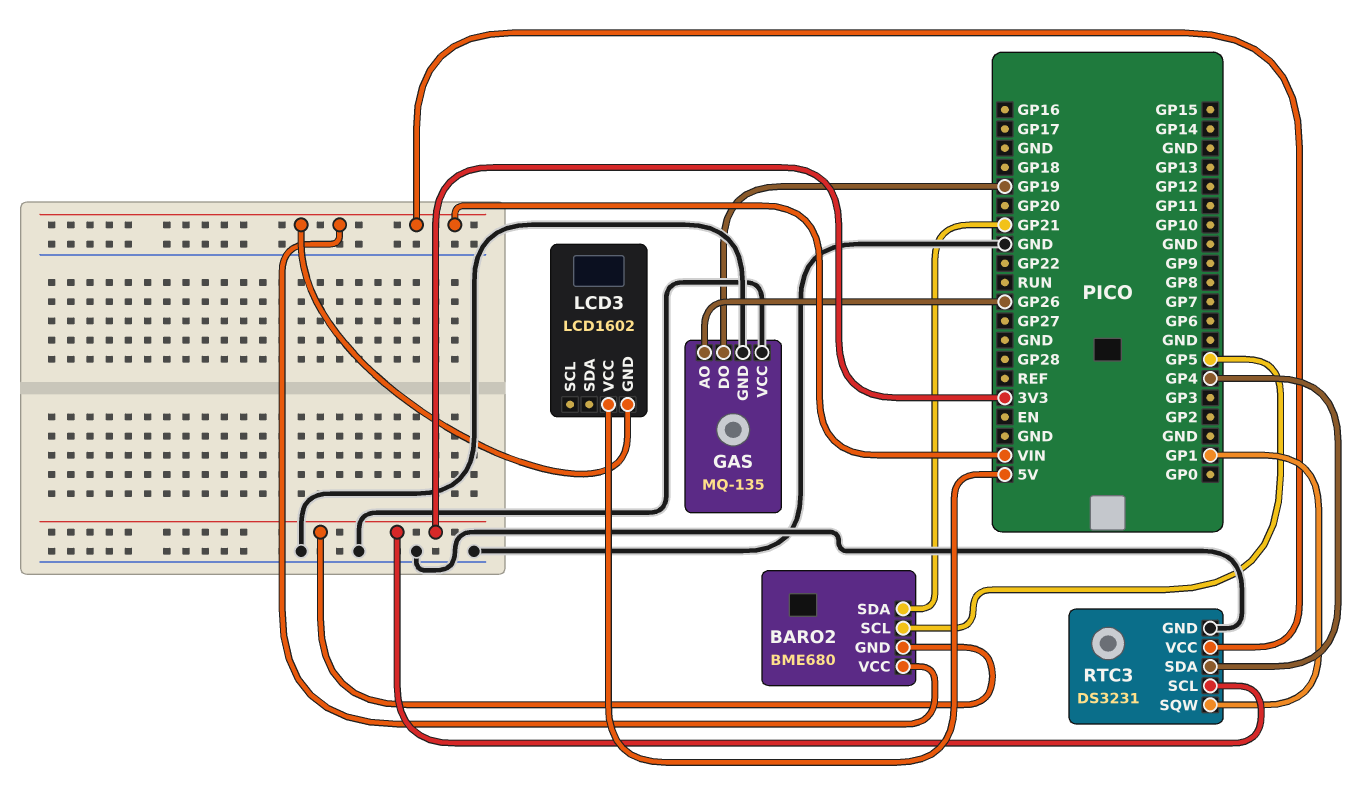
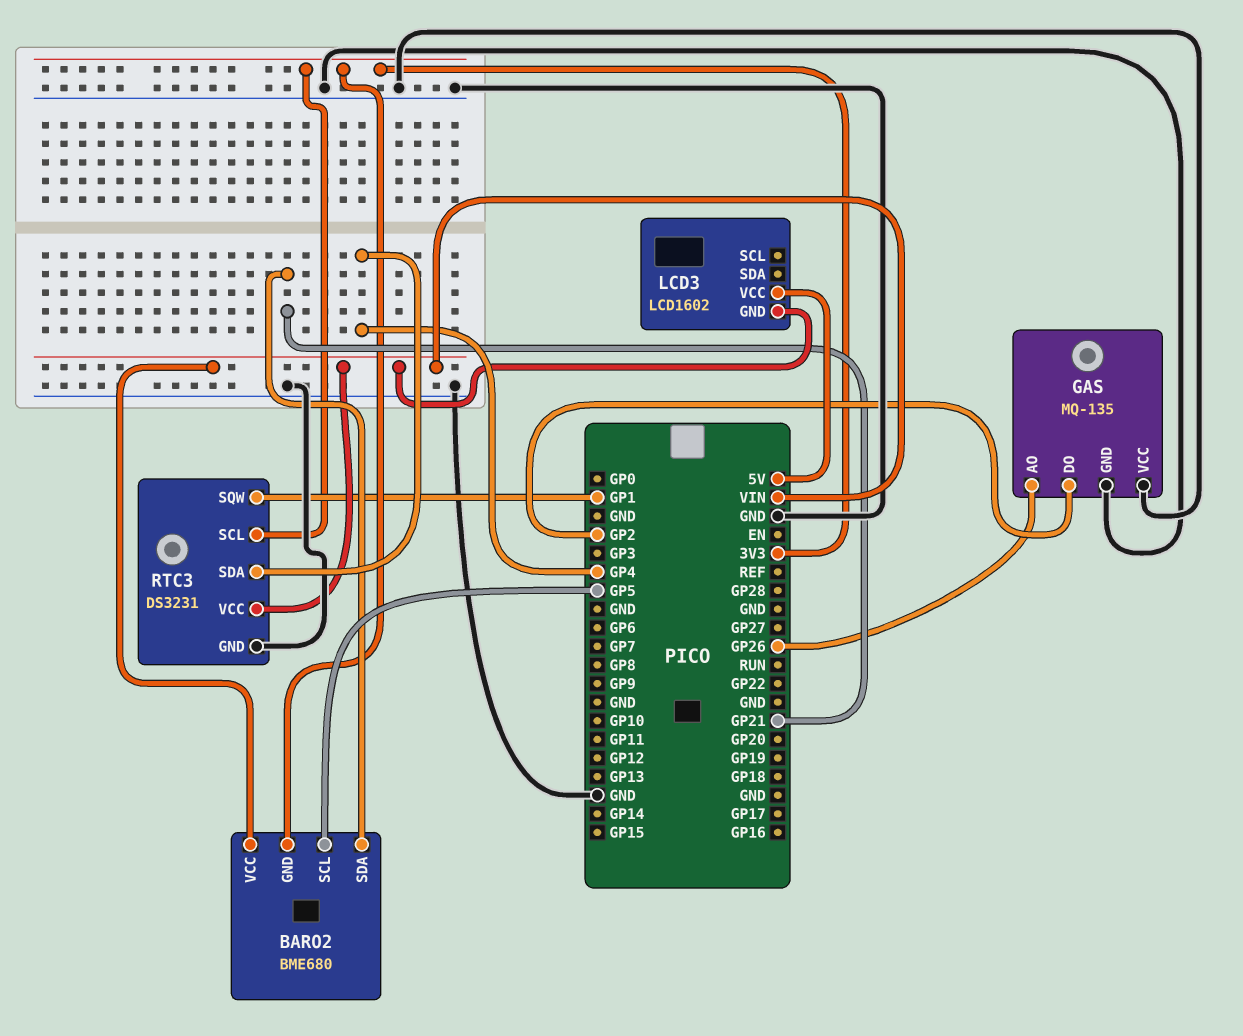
GAS pin DO: GP19 -> GP2

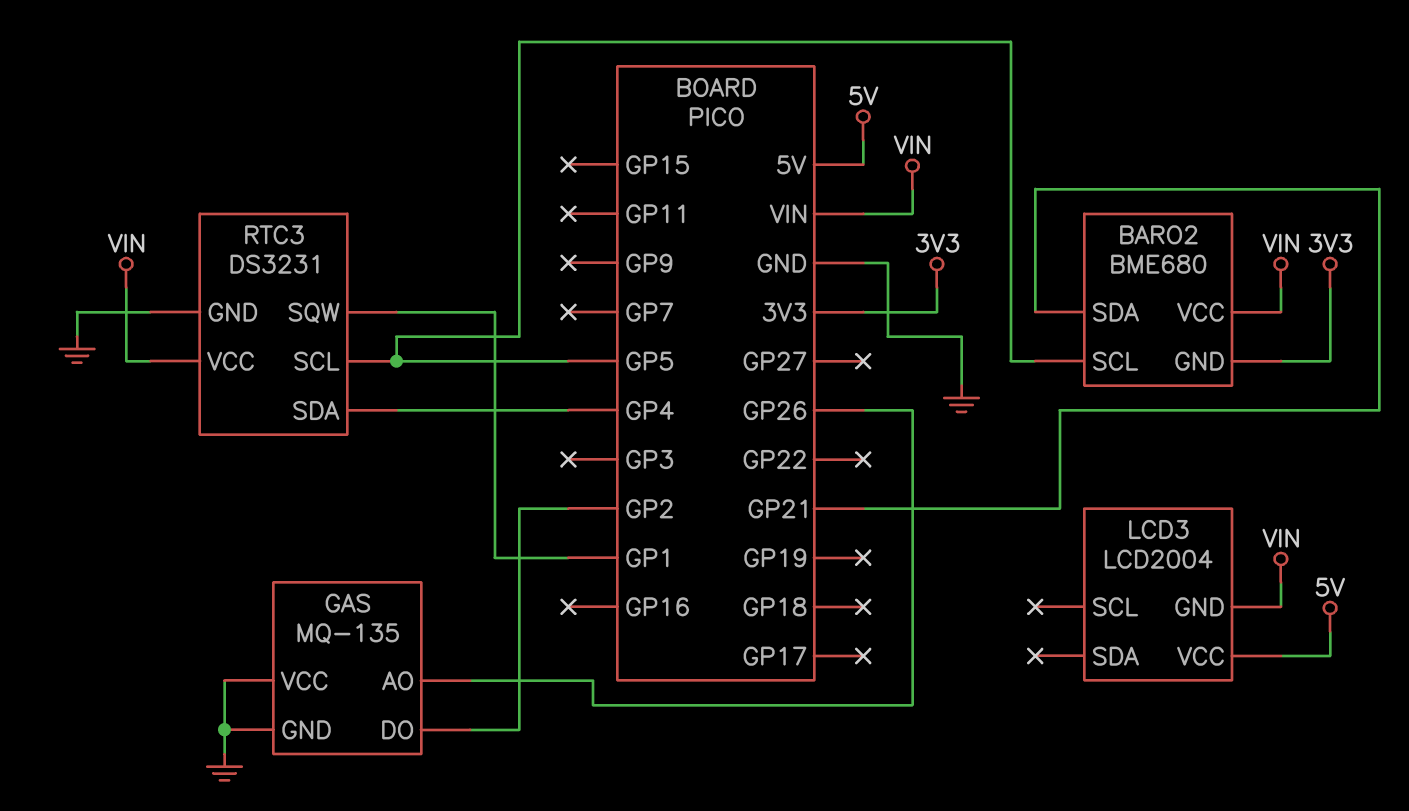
LCD3: LCD1602 -> LCD2004
RTC3 pin SCL: 3V3 -> GP5

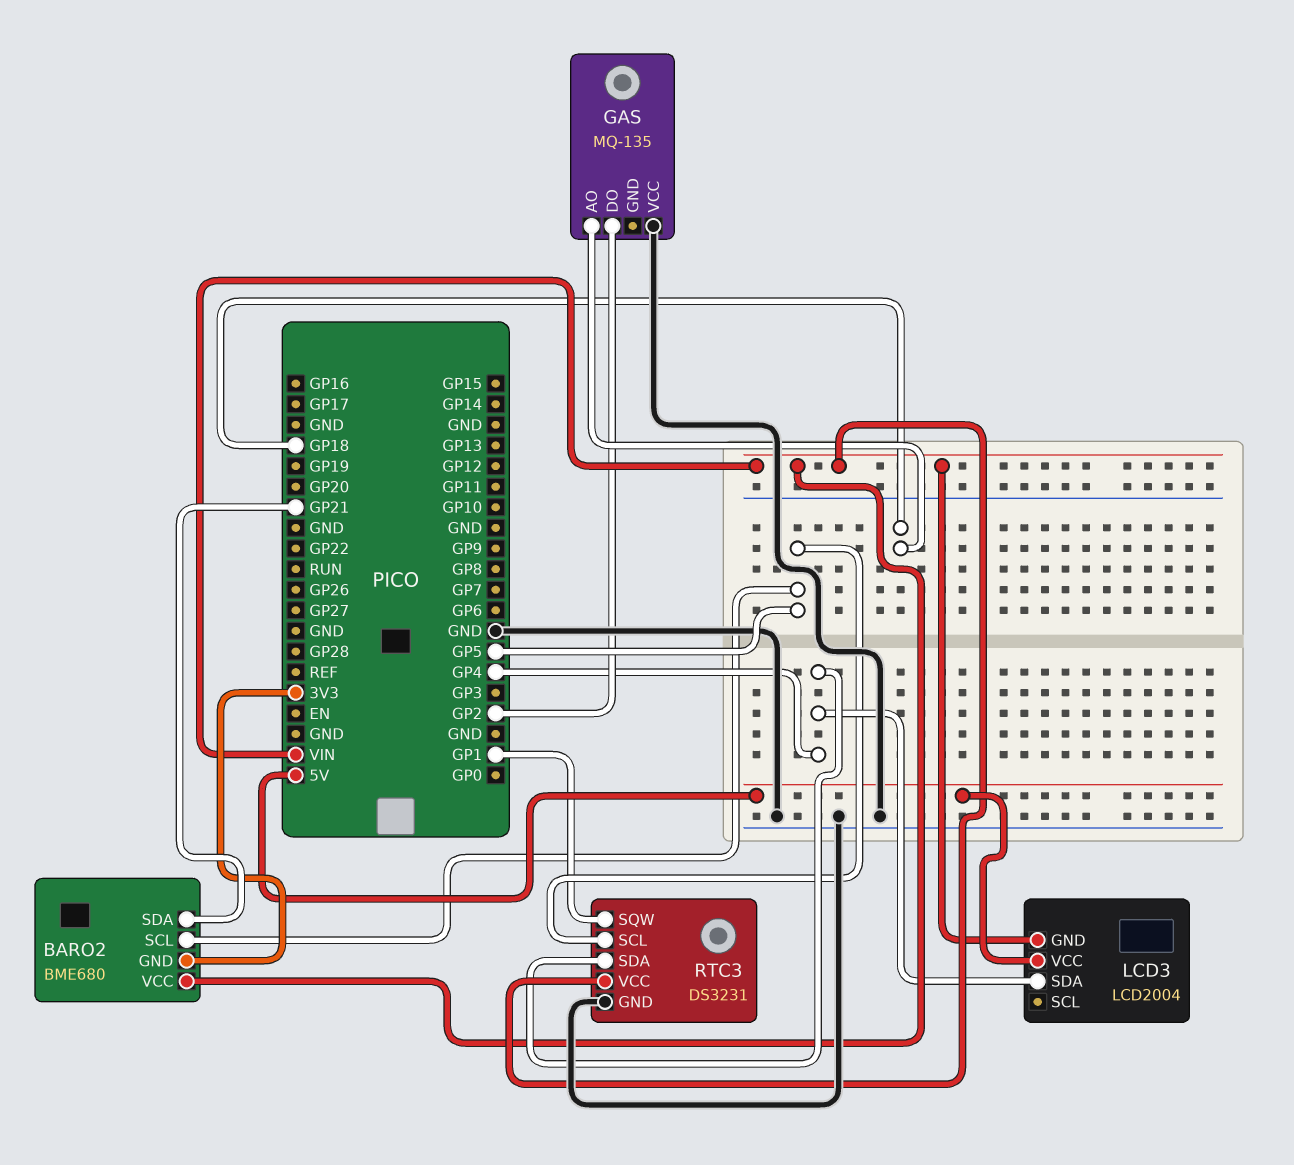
GAS pin AO: GP26 -> GP18
GAS pin GND: GND -> none
LCD3 pin SDA: none -> GP4

